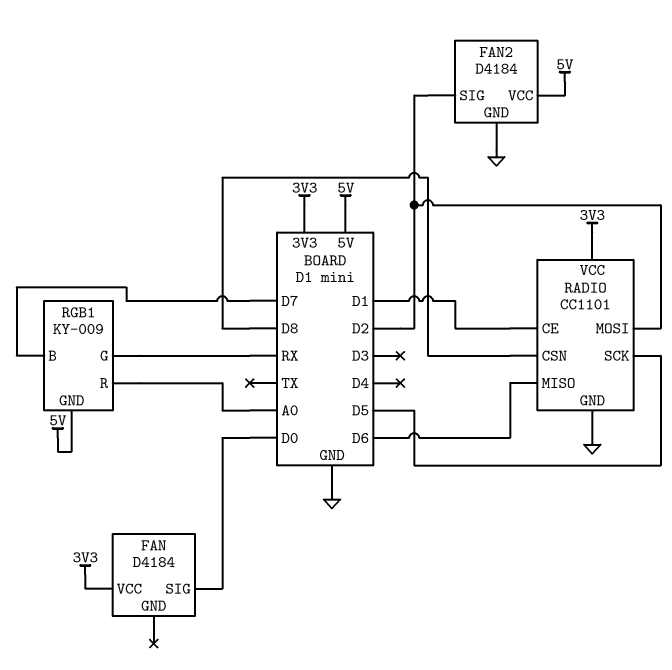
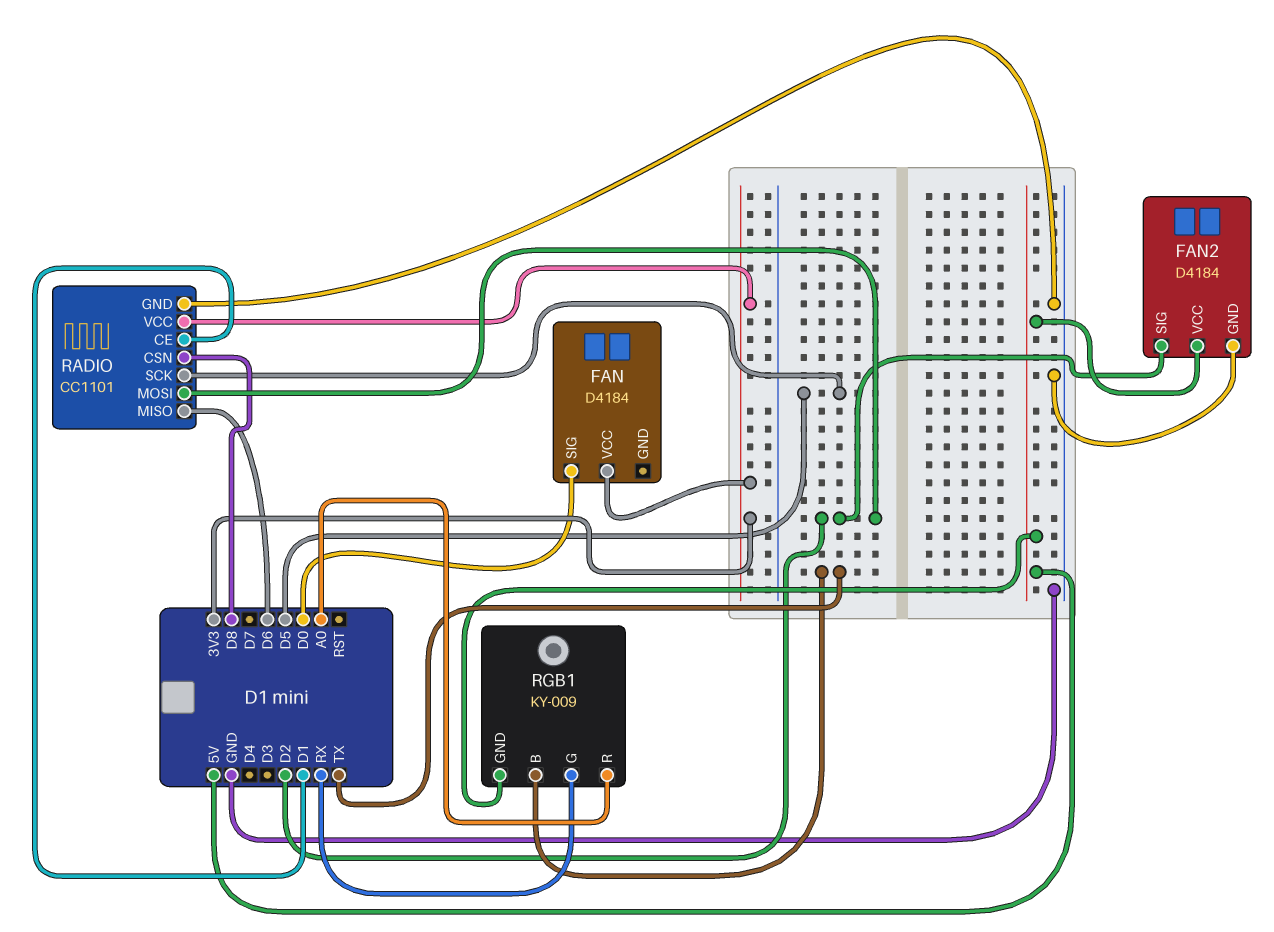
RGB1 pin B: D7 -> TX

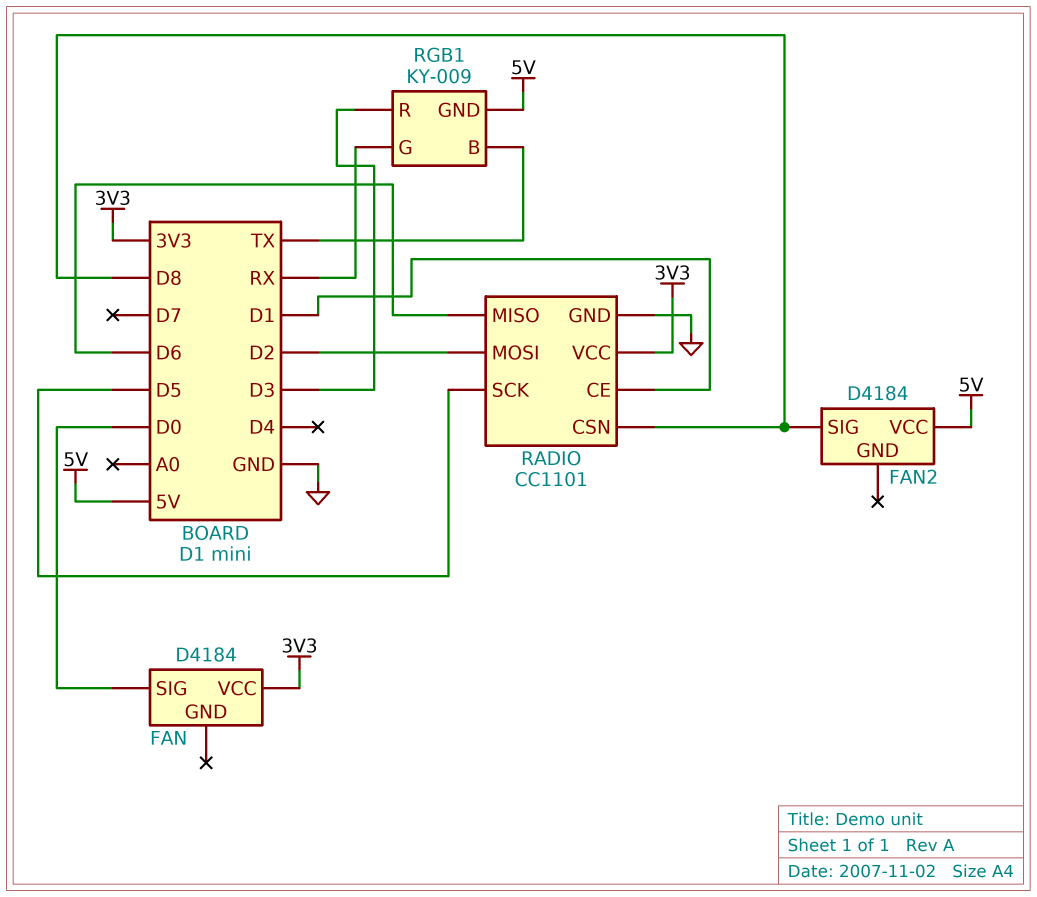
FAN2 pin GND: GND -> none
FAN2 pin SIG: D2 -> D8
RGB1 pin R: A0 -> D3

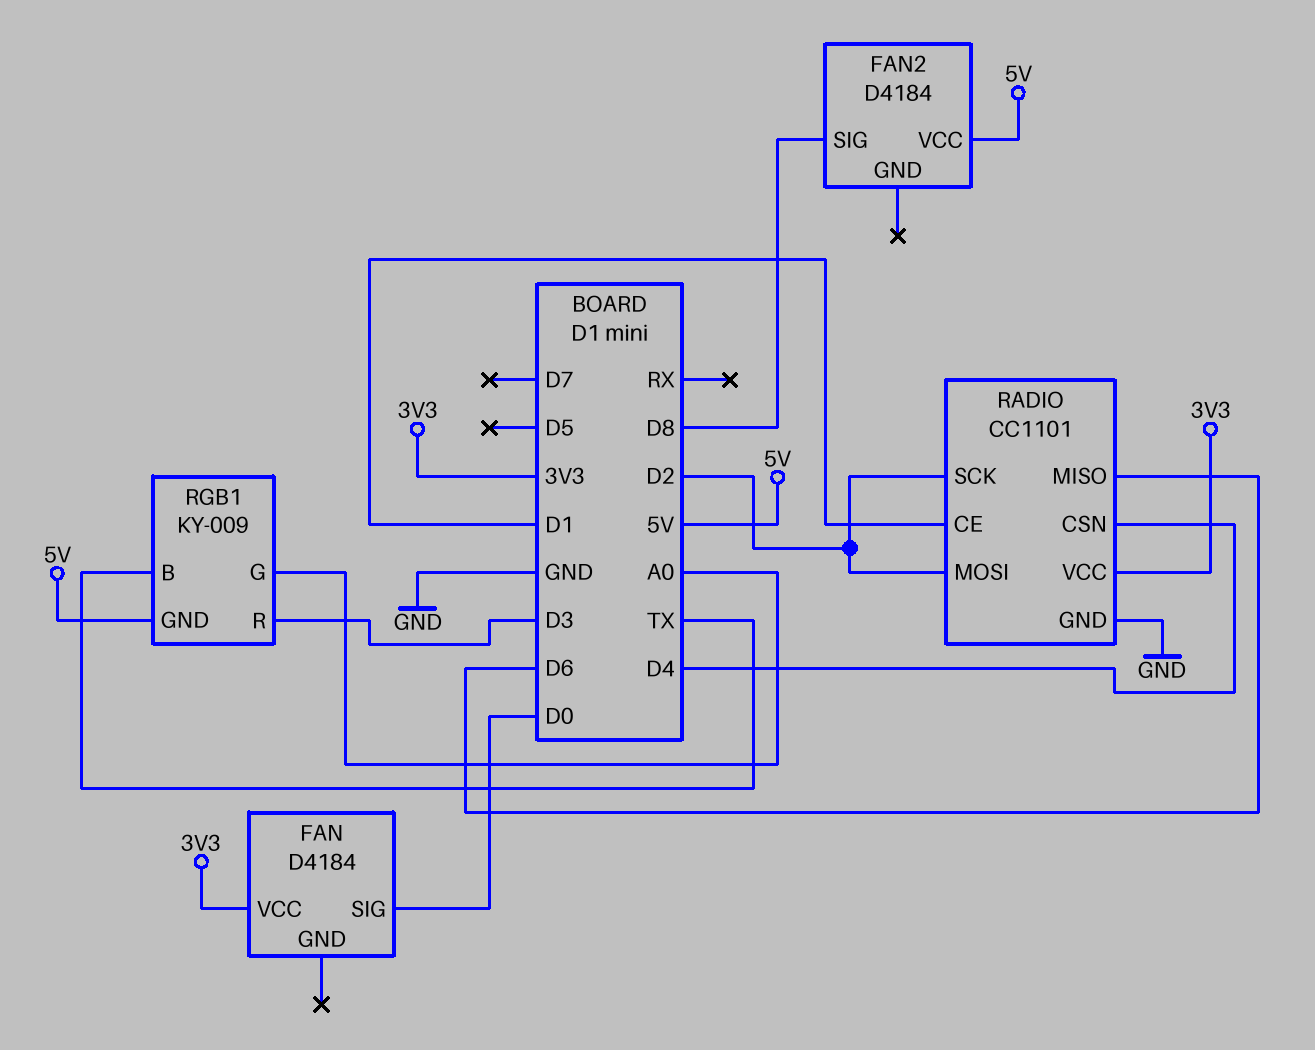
RADIO pin CSN: D8 -> D4
RADIO pin SCK: D5 -> D2
RGB1 pin G: RX -> A0

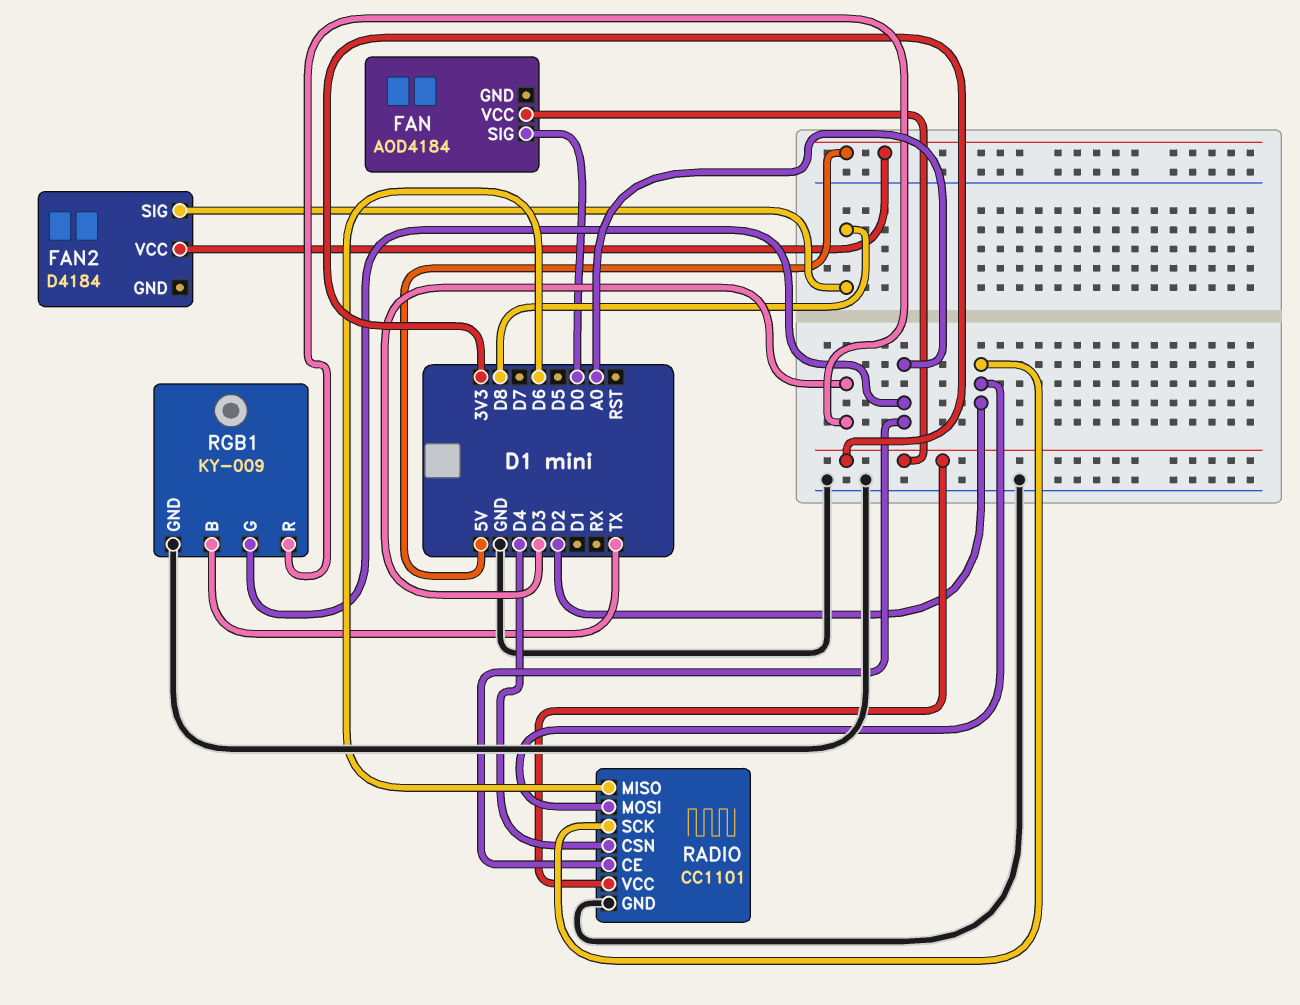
FAN: D4184 -> AOD4184
RADIO pin CE: D1 -> A0
RGB1 pin GND: 5V -> GND

